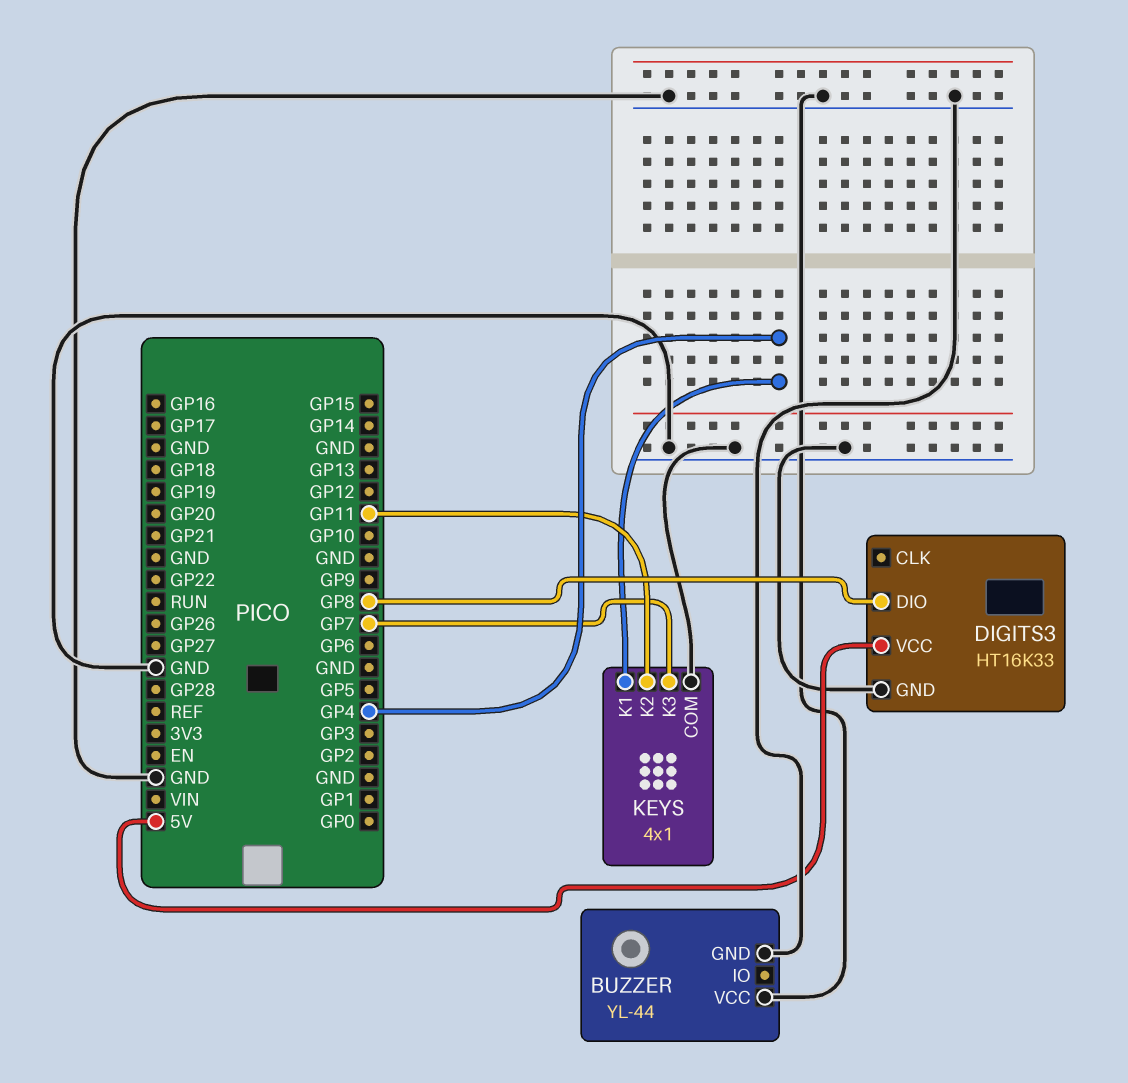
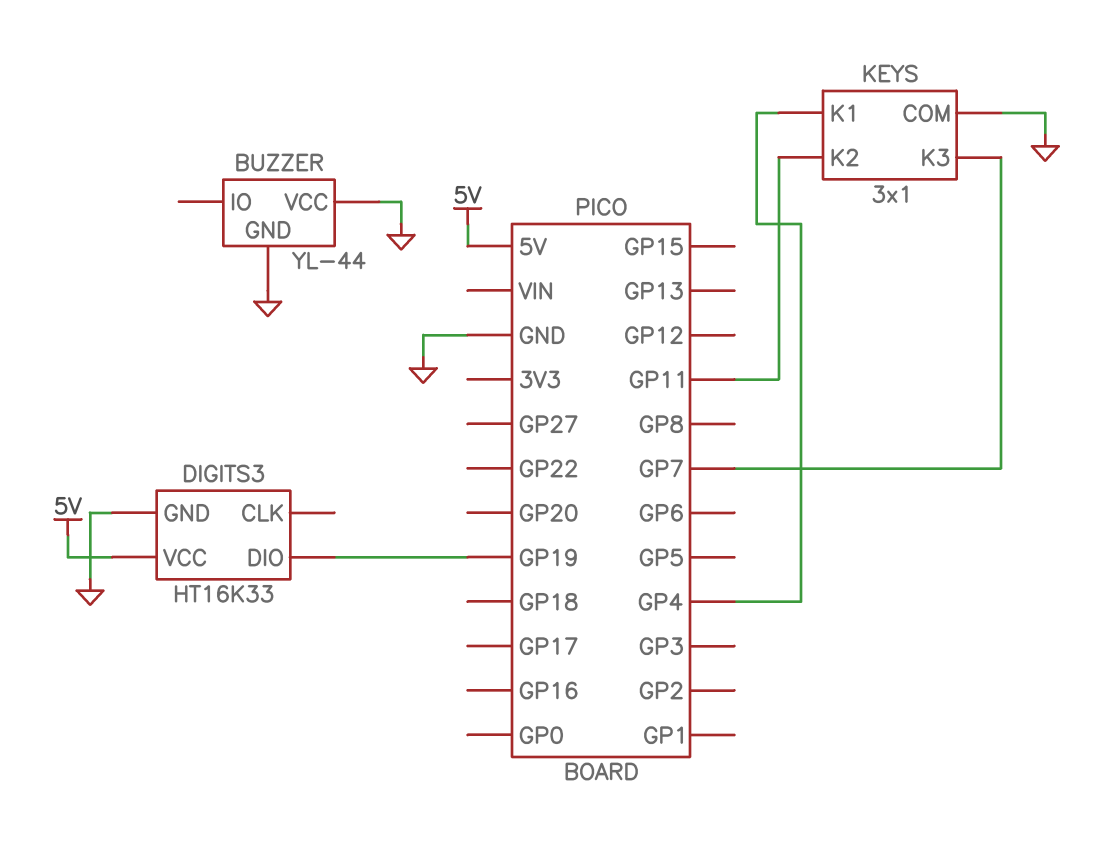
DIGITS3 pin DIO: GP8 -> GP19
KEYS: 4x1 -> 3x1

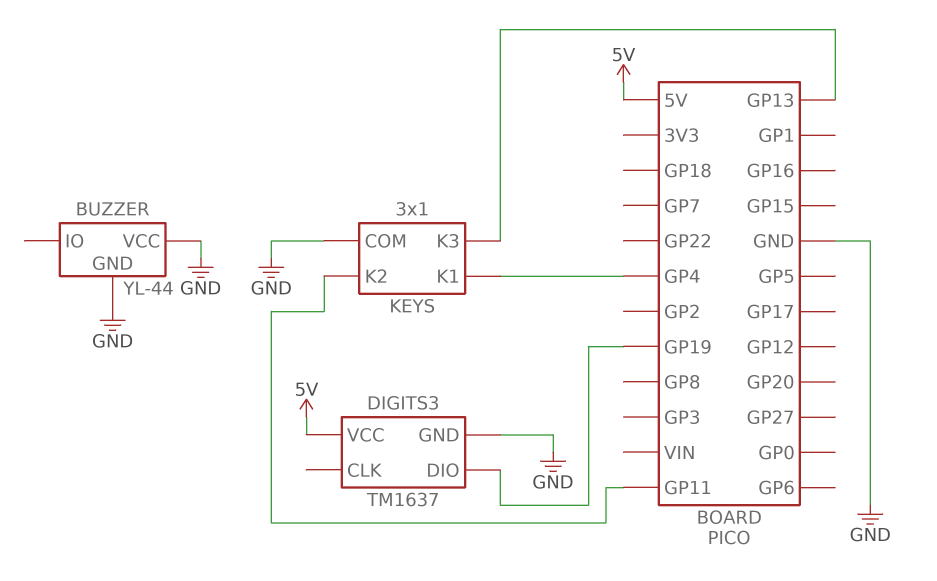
DIGITS3: HT16K33 -> TM1637
KEYS pin K3: GP7 -> GP13

